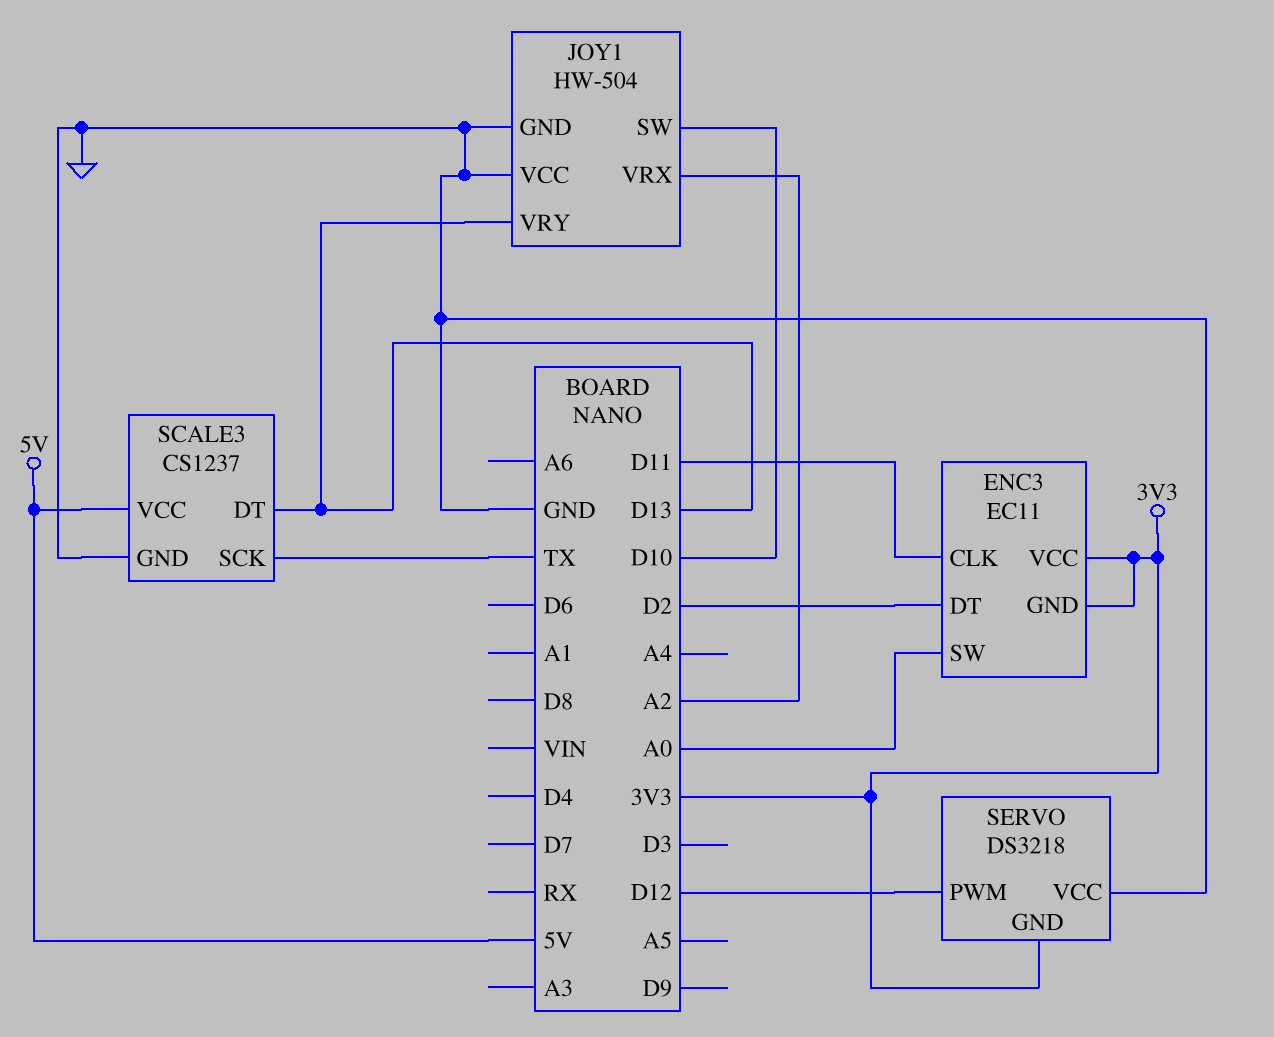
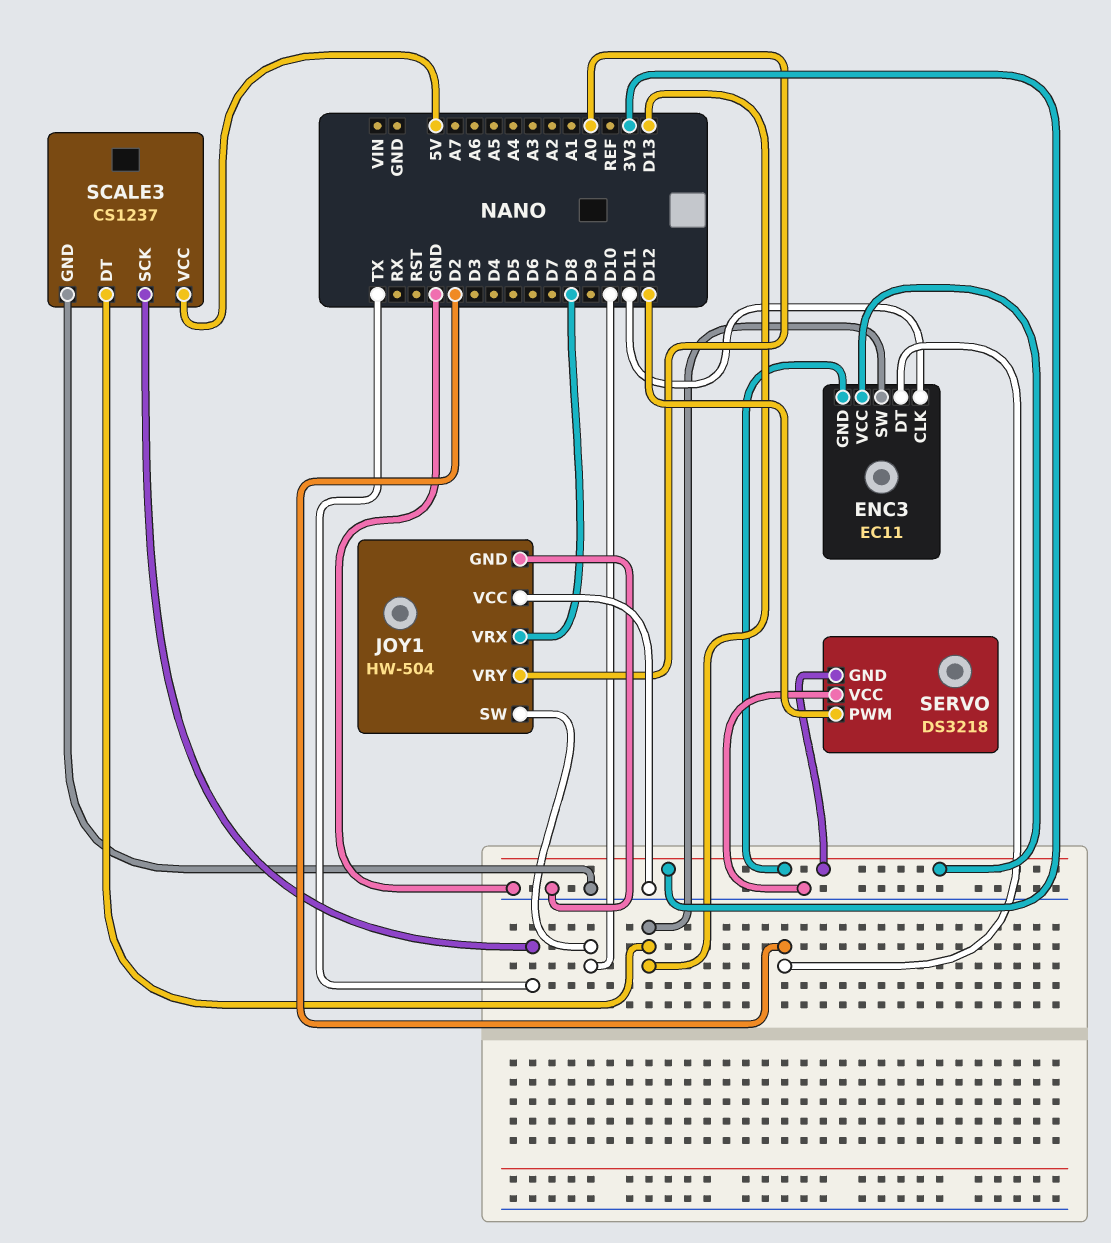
ENC3 pin SW: A0 -> D13
JOY1 pin VRX: A2 -> D8
JOY1 pin VRY: D13 -> A0

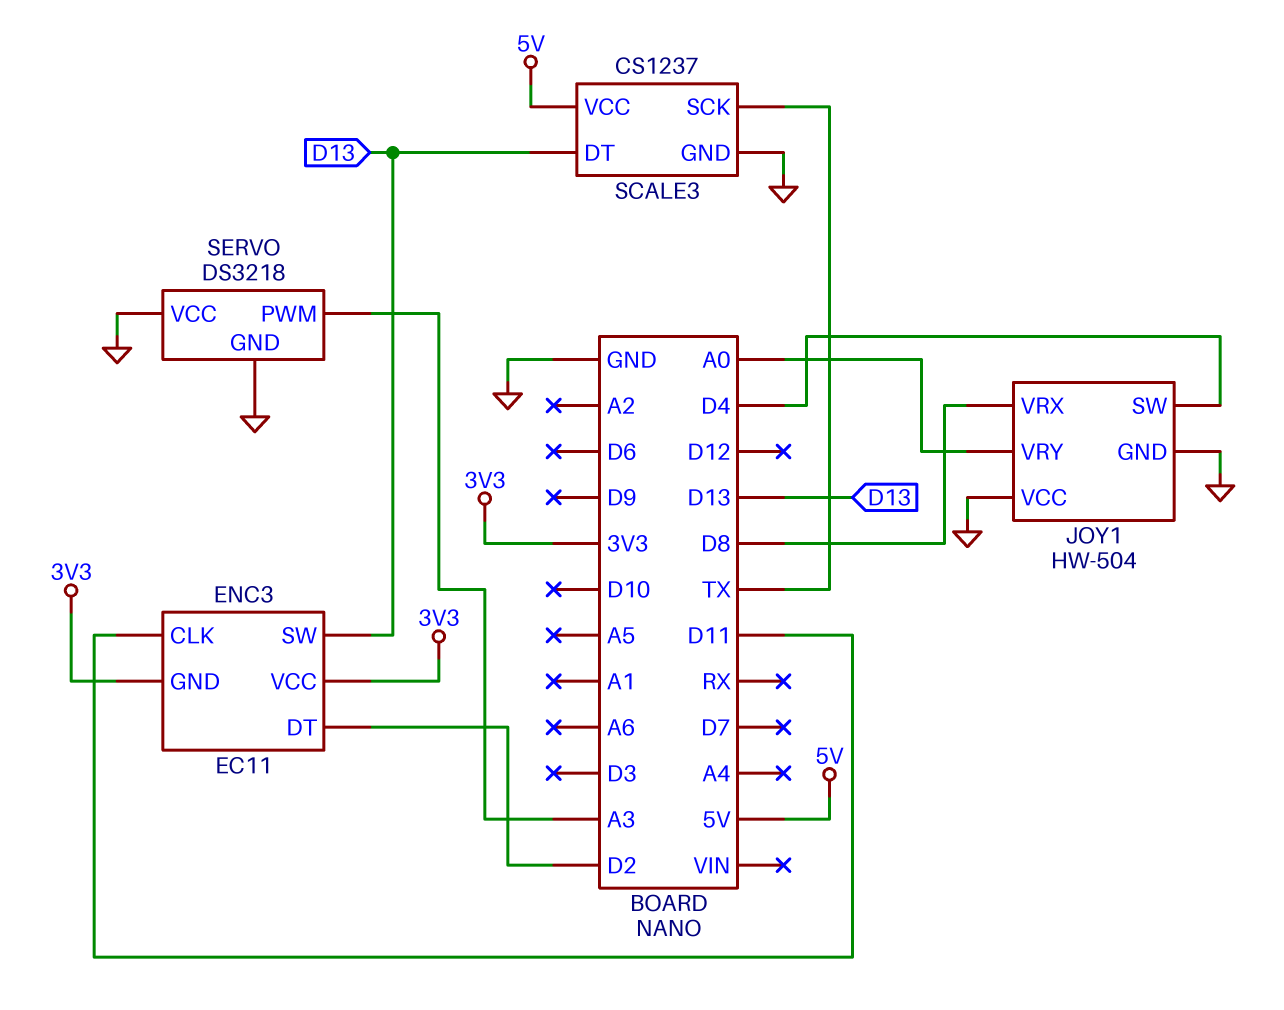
JOY1 pin SW: D10 -> D4
SERVO pin GND: 3V3 -> GND
SERVO pin PWM: D12 -> A3

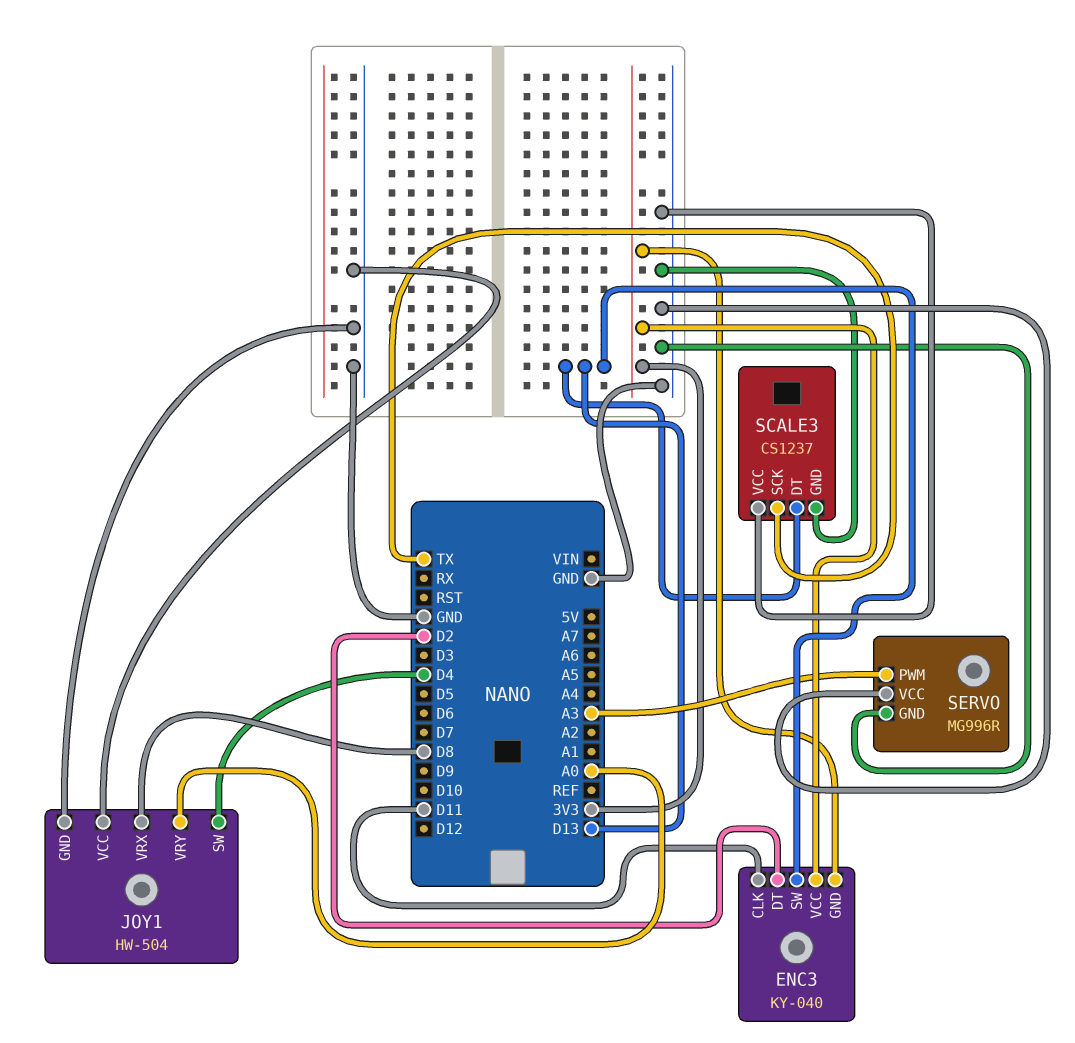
ENC3: EC11 -> KY-040
SCALE3 pin VCC: 5V -> GND
SERVO: DS3218 -> MG996R

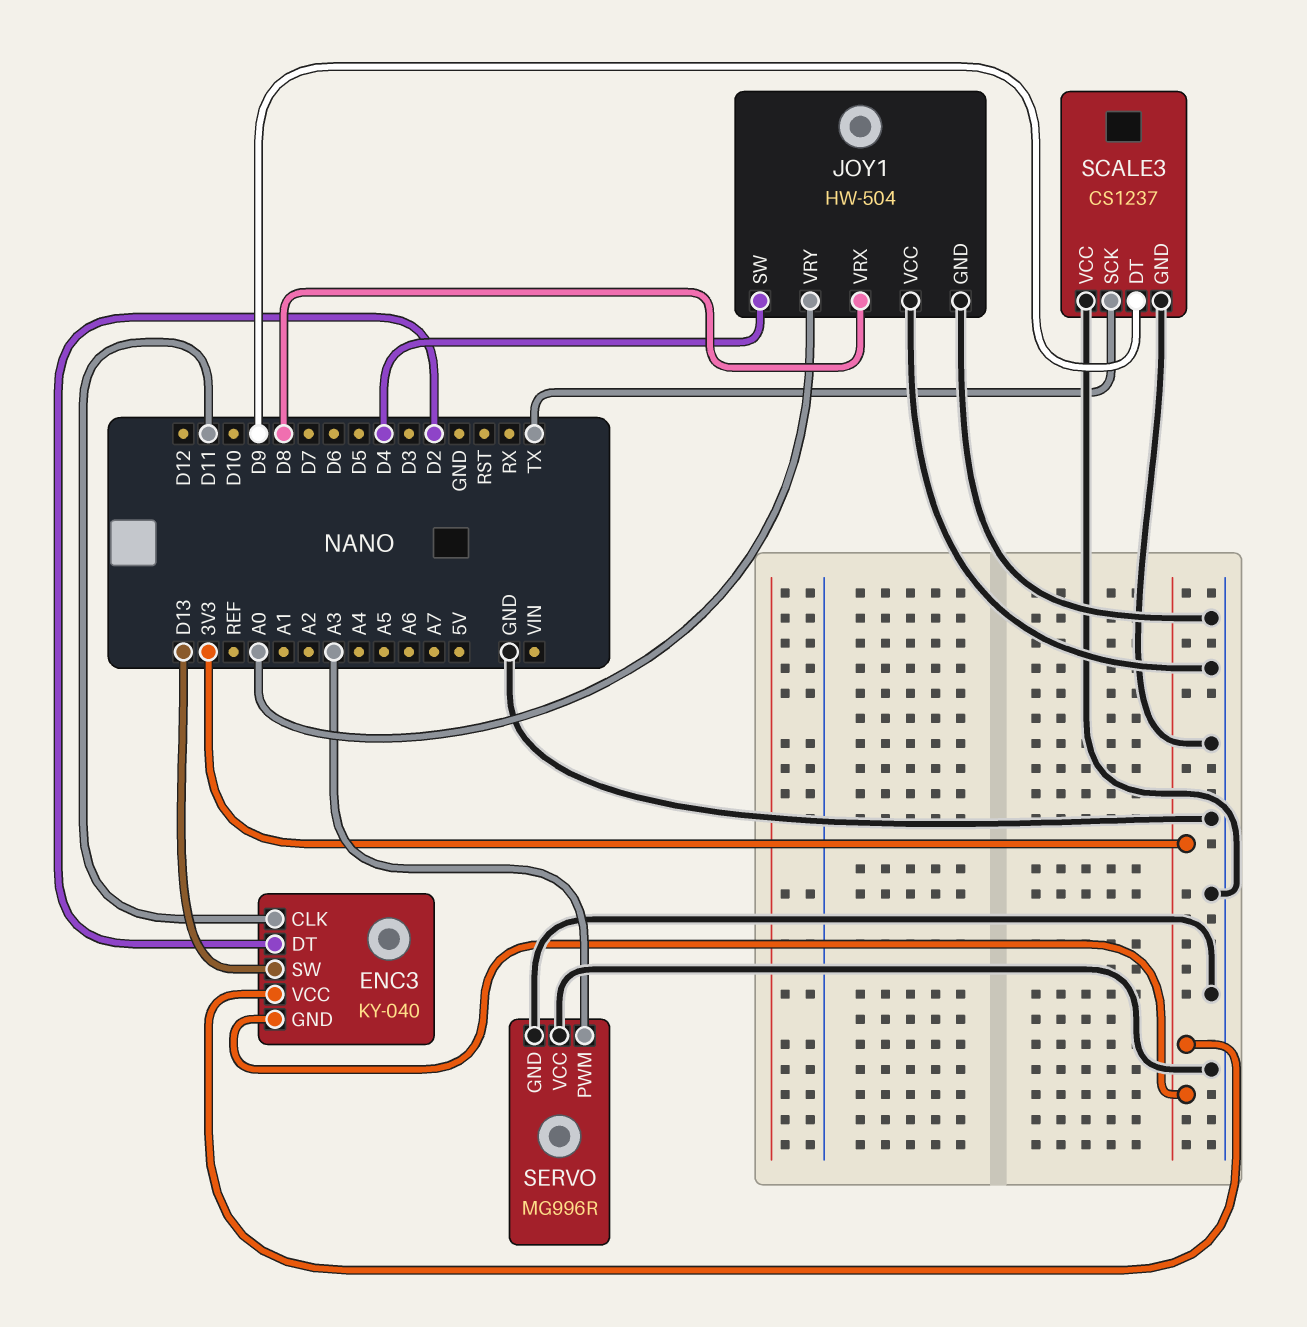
SCALE3 pin DT: D13 -> D9

